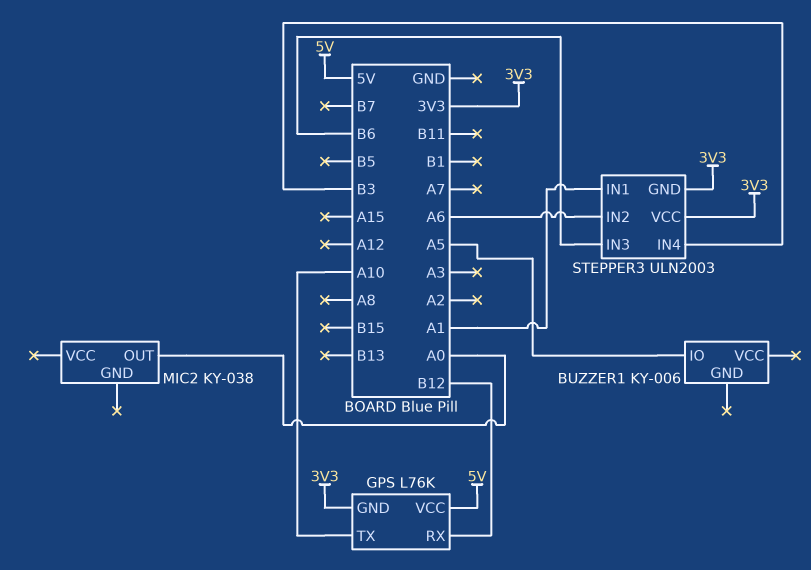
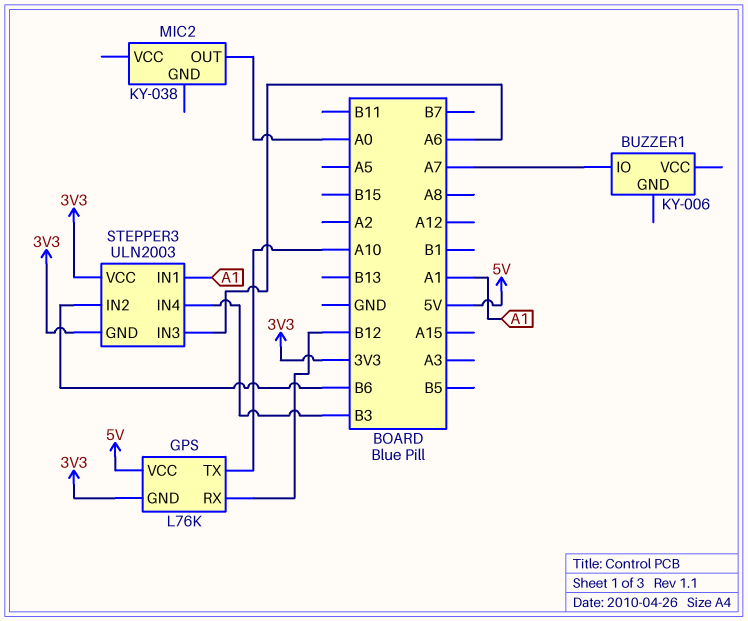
BUZZER1 pin IO: A5 -> A7
STEPPER3 pin IN2: A6 -> B6
STEPPER3 pin IN3: B6 -> A6

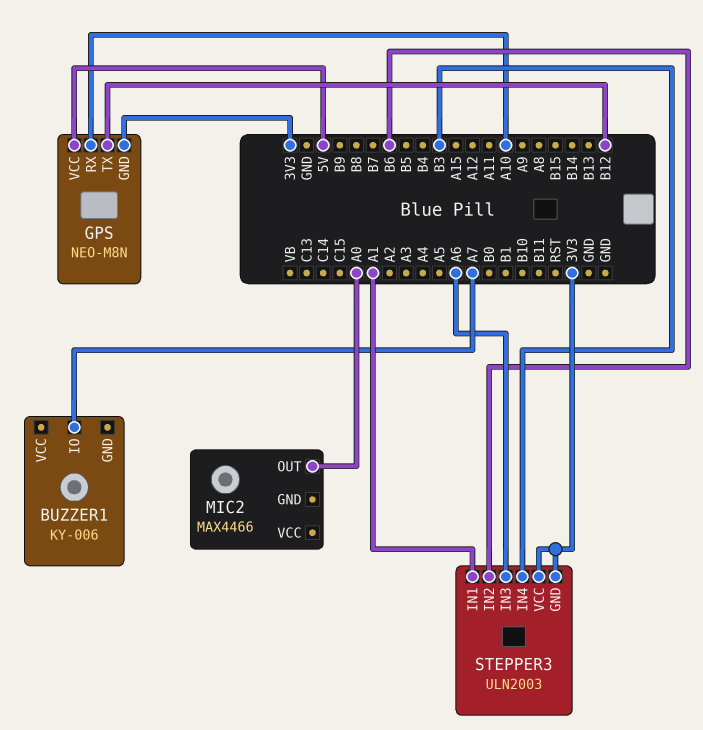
GPS: L76K -> NEO-M8N
GPS pin RX: B12 -> A10
GPS pin TX: A10 -> B12
MIC2: KY-038 -> MAX4466

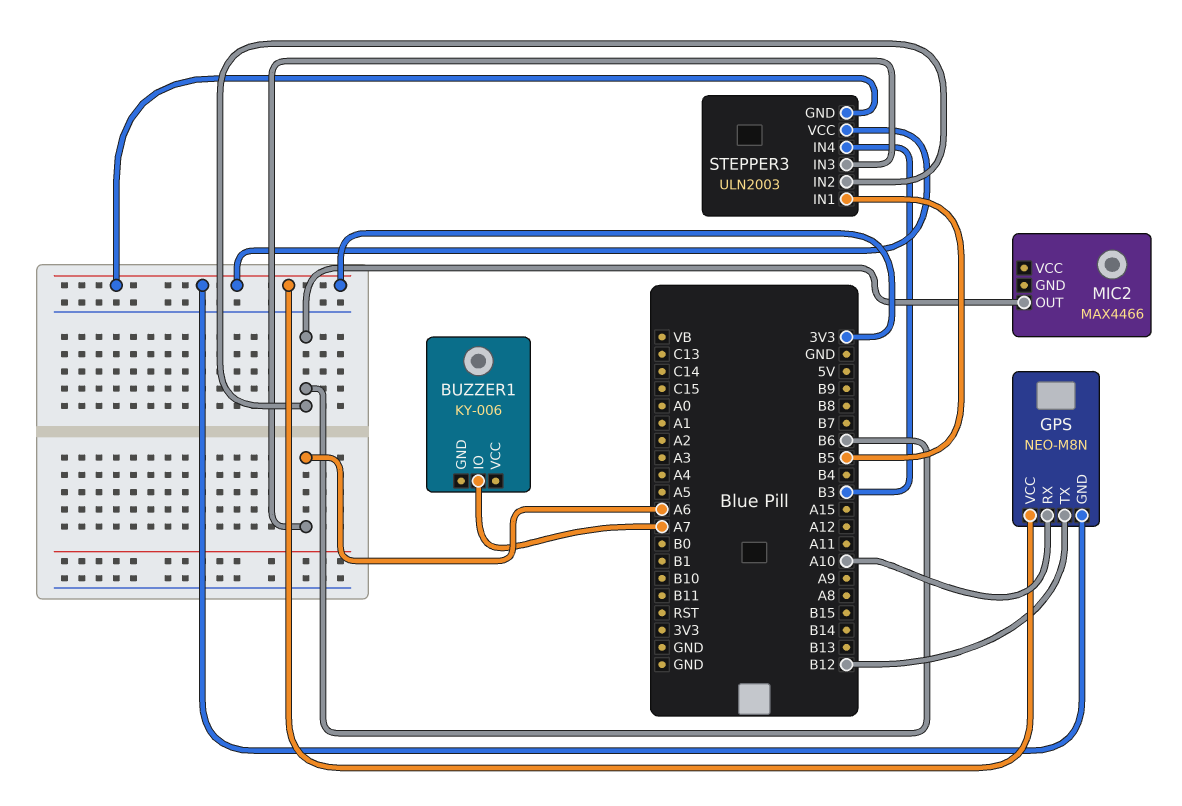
GPS pin VCC: 5V -> 3V3
MIC2 pin OUT: A0 -> B6
STEPPER3 pin IN1: A1 -> B5

